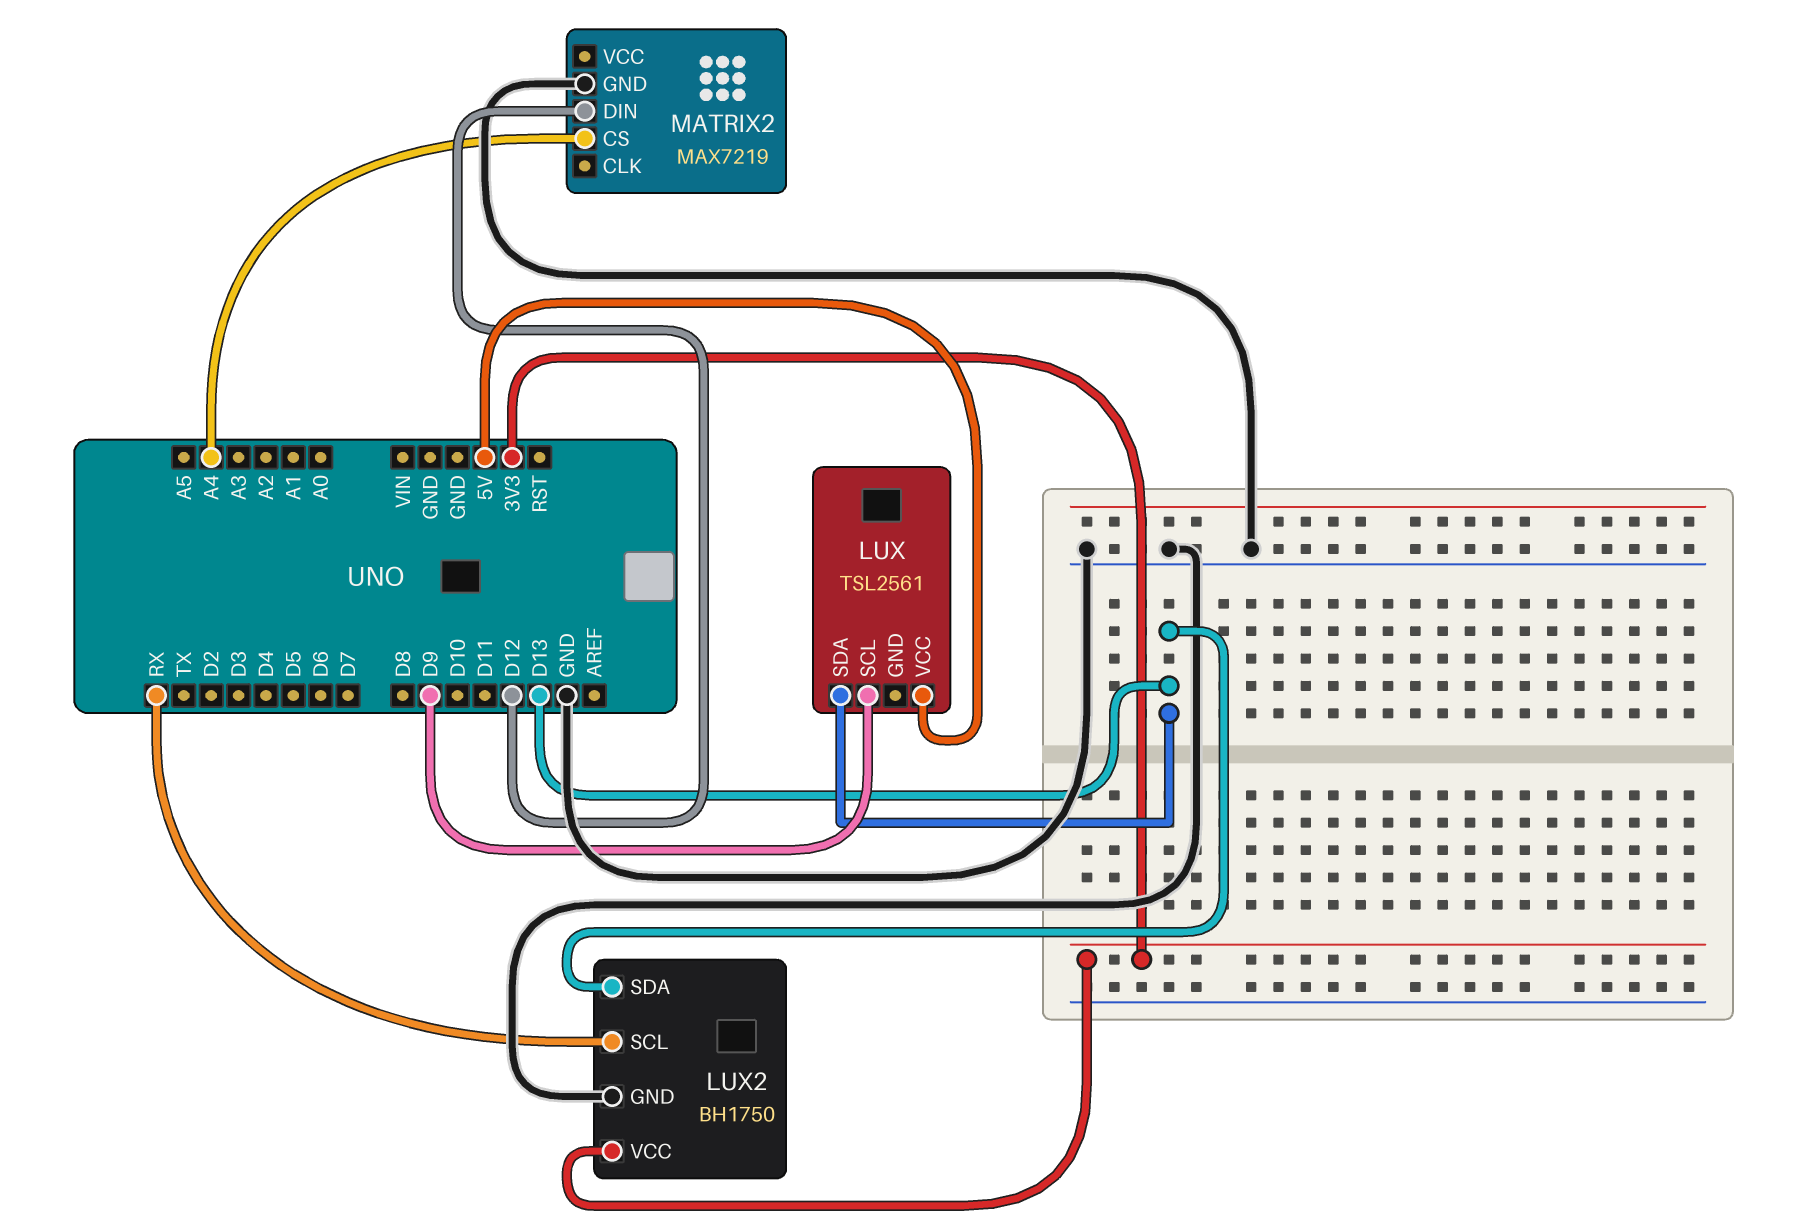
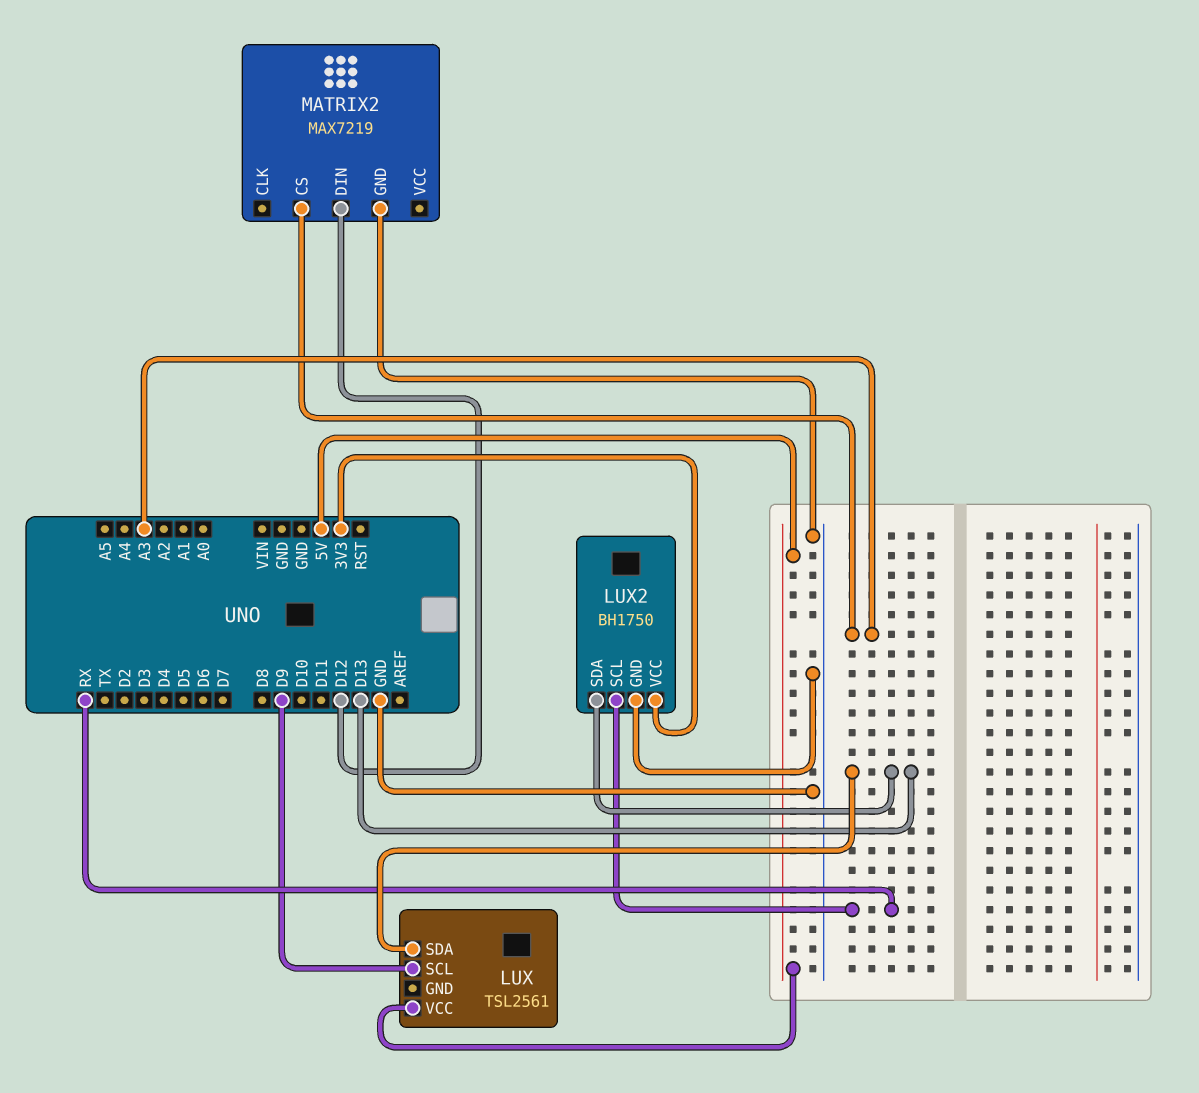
MATRIX2 pin CS: A4 -> A3

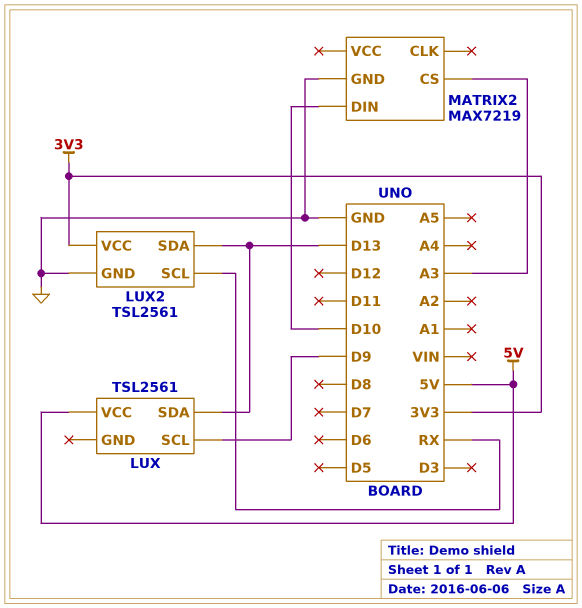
LUX2: BH1750 -> TSL2561
MATRIX2 pin DIN: D12 -> D10

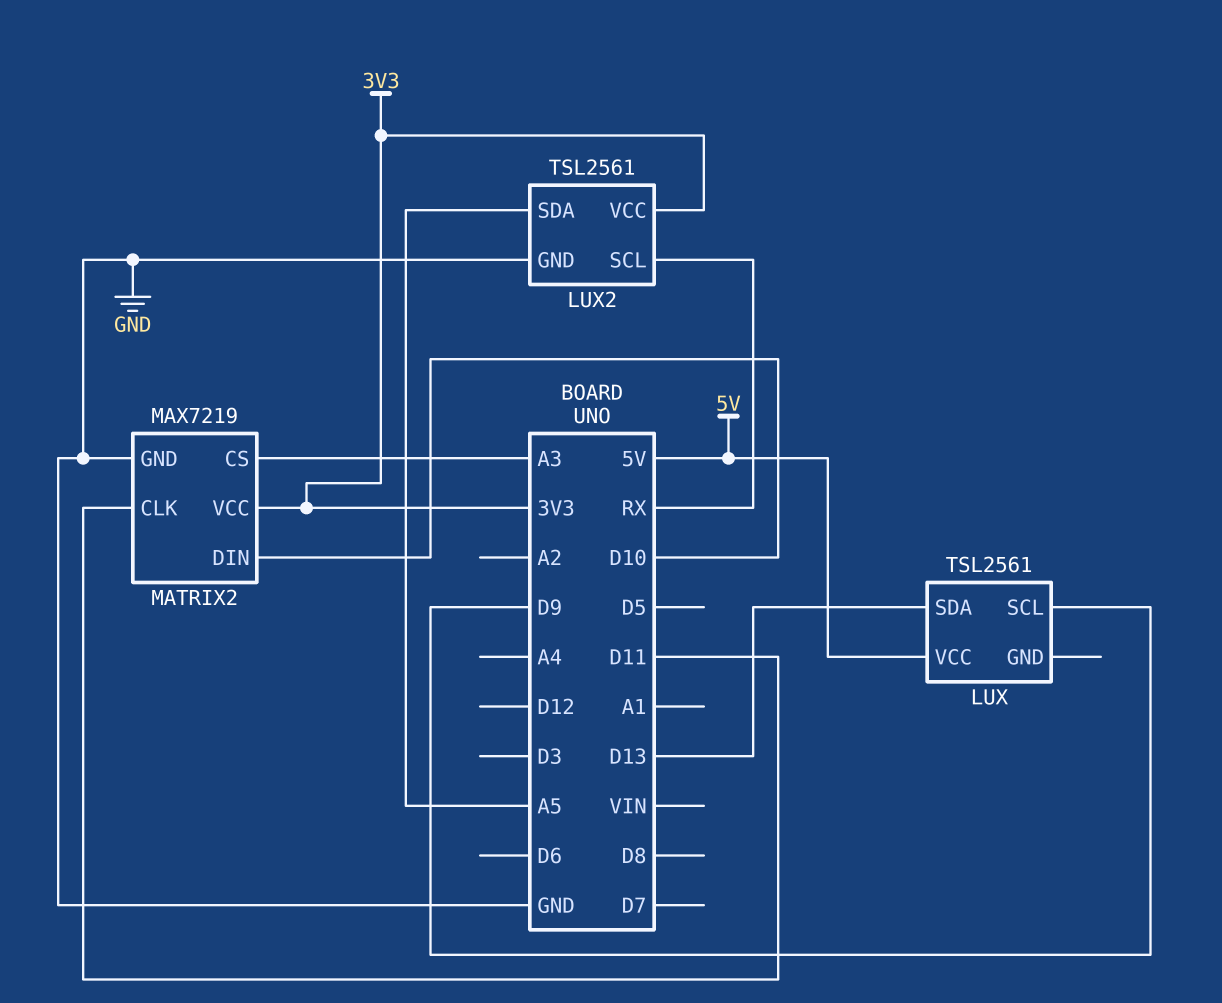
LUX2 pin SDA: D13 -> A5
MATRIX2 pin CLK: none -> D11
MATRIX2 pin VCC: none -> 3V3

